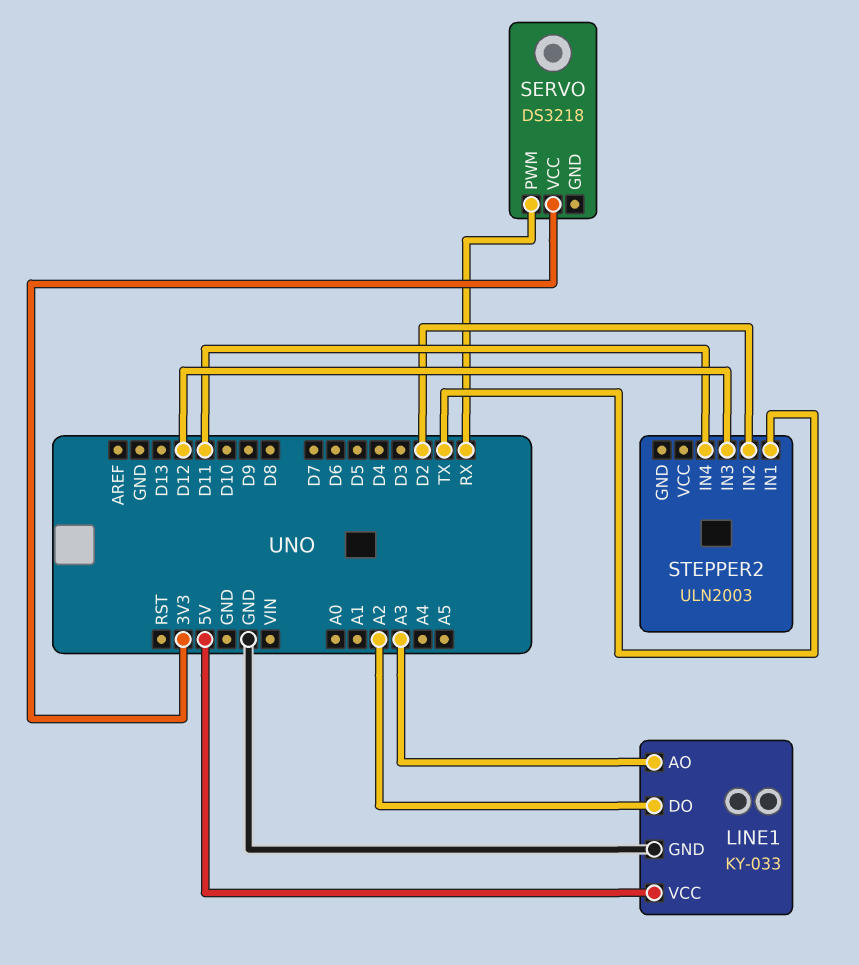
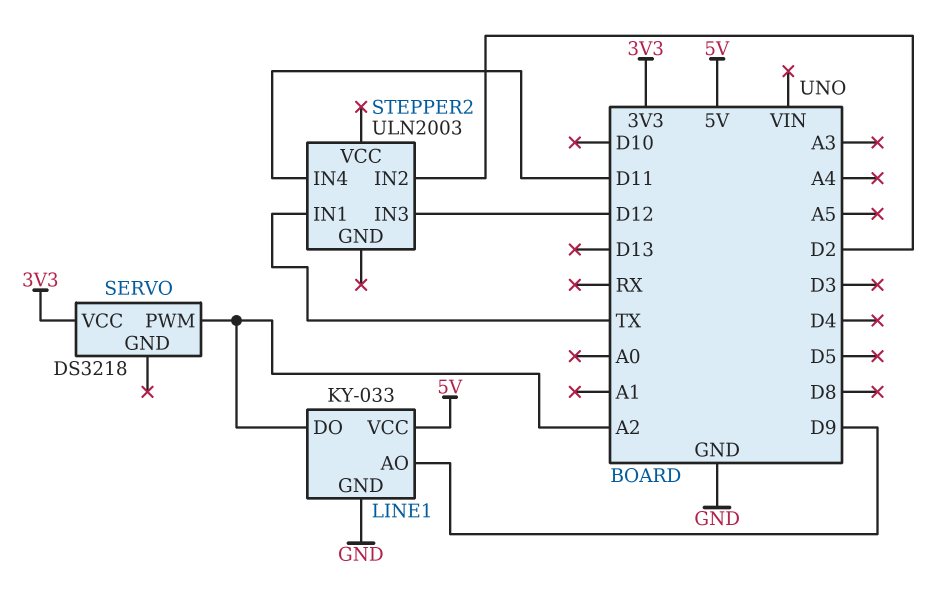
LINE1 pin AO: A3 -> D9
SERVO pin PWM: RX -> A2

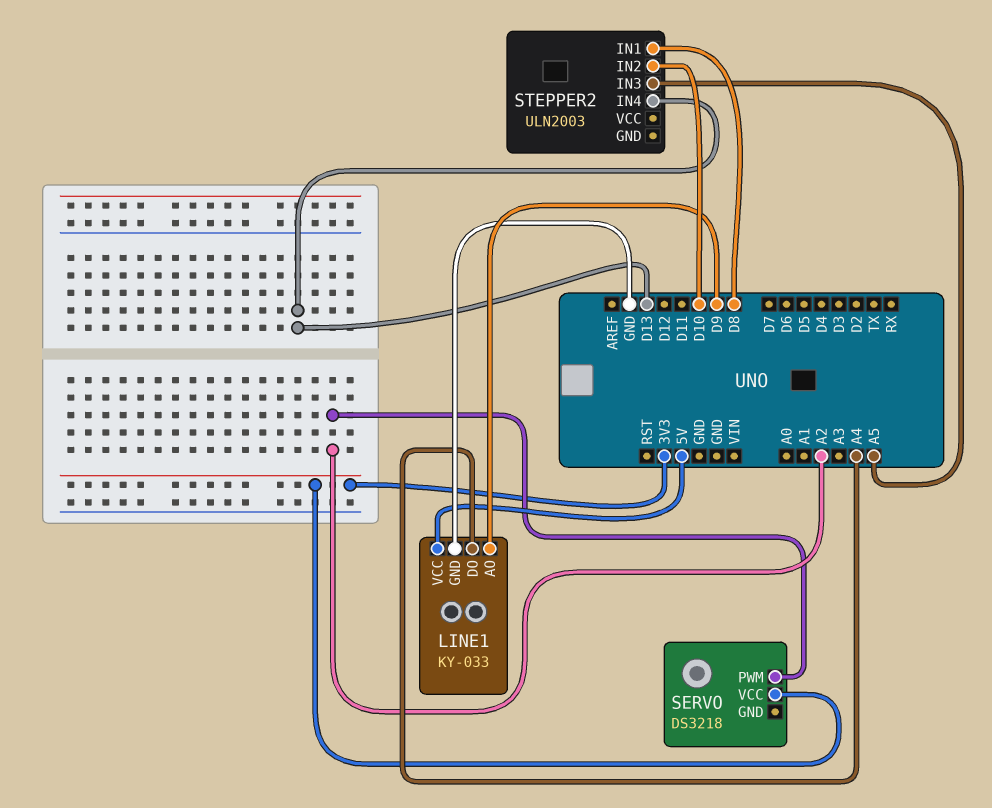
LINE1 pin DO: A2 -> A4
STEPPER2 pin IN1: TX -> D8
STEPPER2 pin IN2: D2 -> D10
STEPPER2 pin IN3: D12 -> A5
STEPPER2 pin IN4: D11 -> D13

